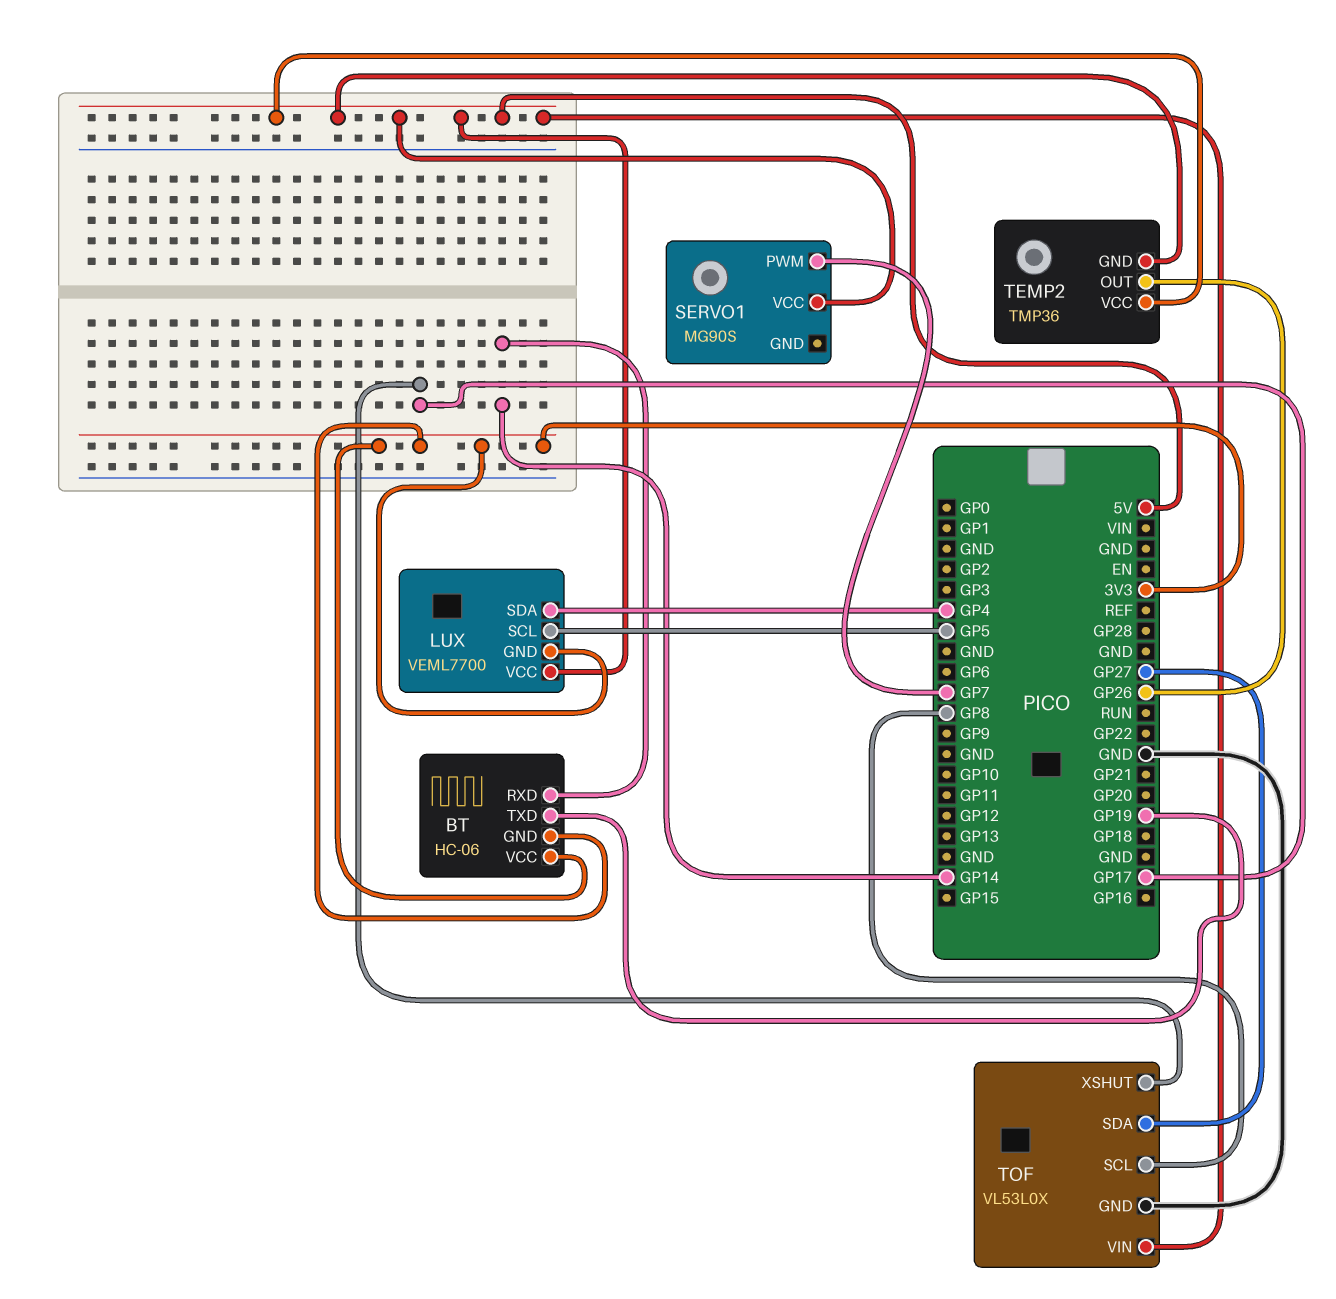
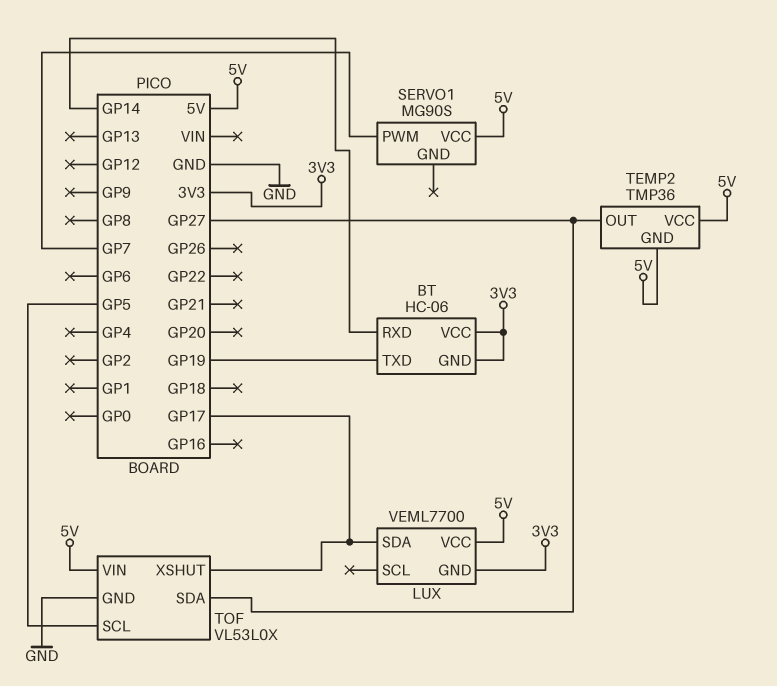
LUX pin SCL: GP5 -> none
LUX pin SDA: GP4 -> GP17
TEMP2 pin OUT: GP26 -> GP27
TOF pin SCL: GP8 -> GP5

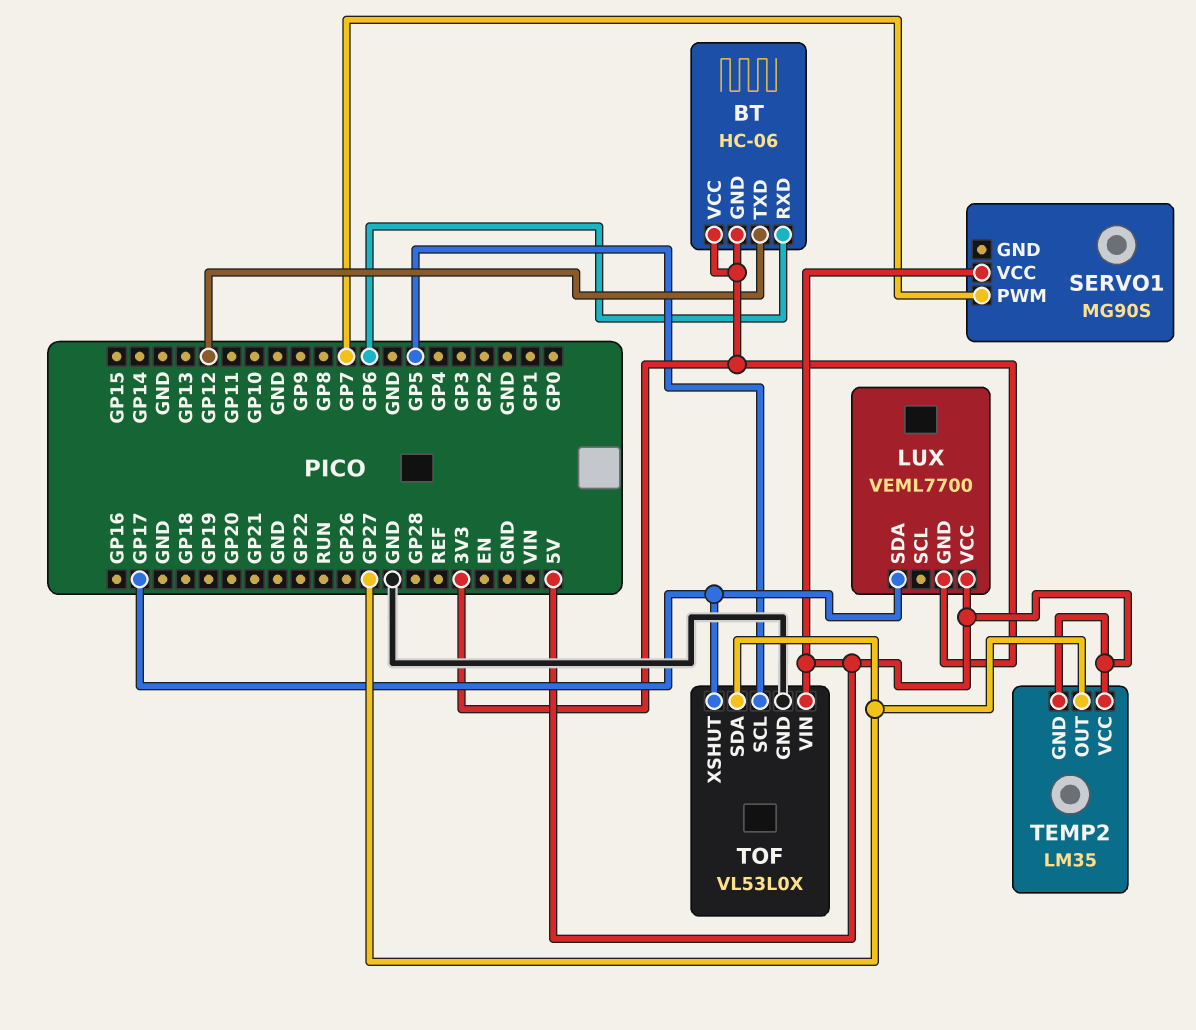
BT pin RXD: GP14 -> GP6
BT pin TXD: GP19 -> GP12
TEMP2: TMP36 -> LM35

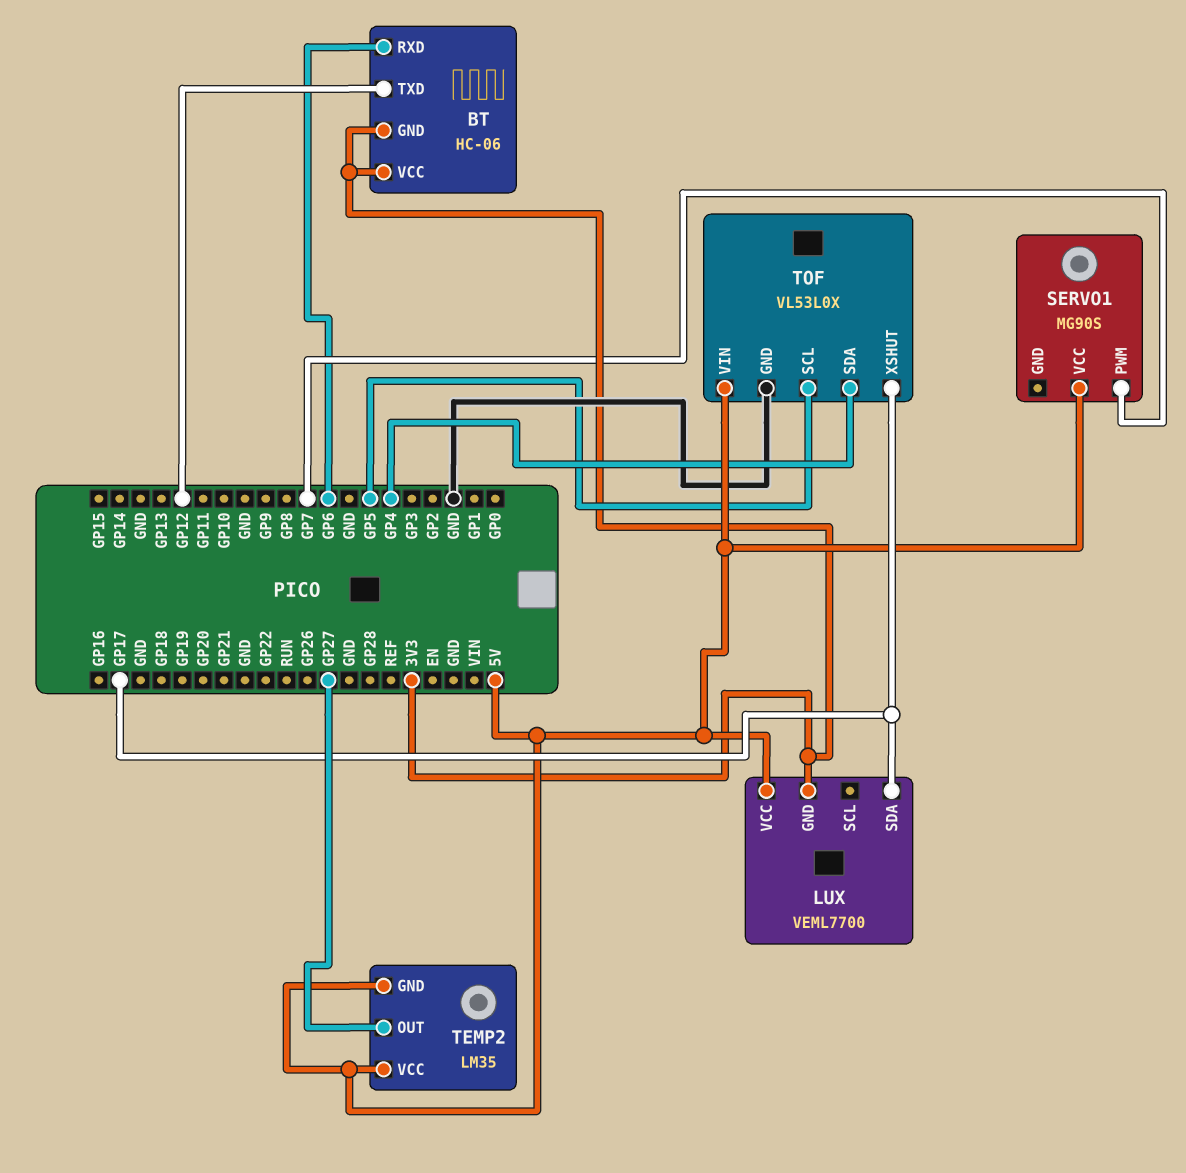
TOF pin SDA: GP27 -> GP4

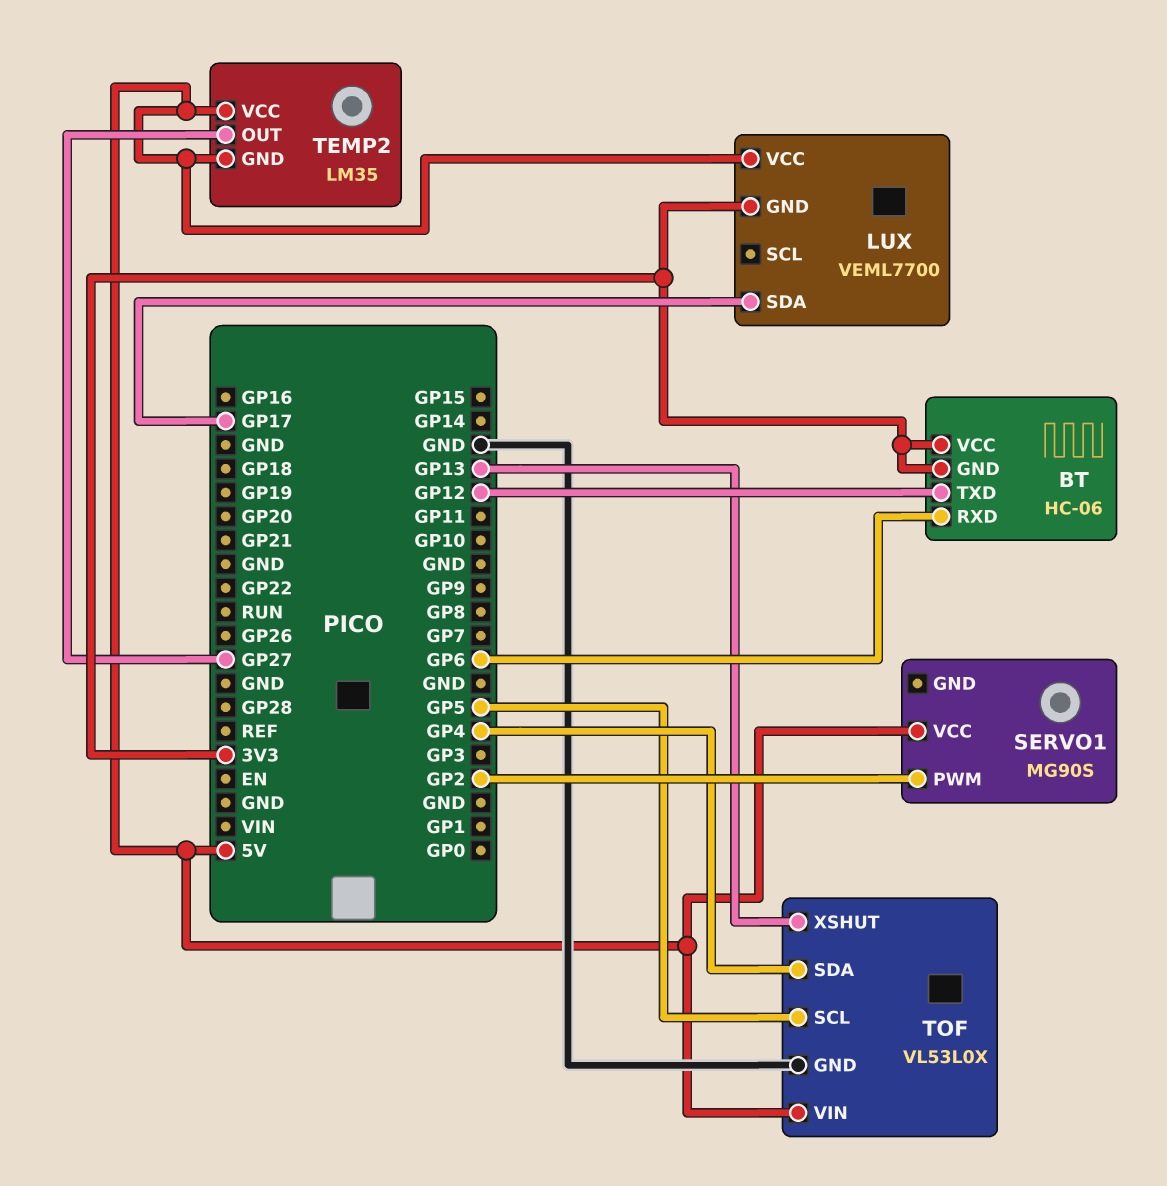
SERVO1 pin PWM: GP7 -> GP2
TOF pin XSHUT: GP17 -> GP13

